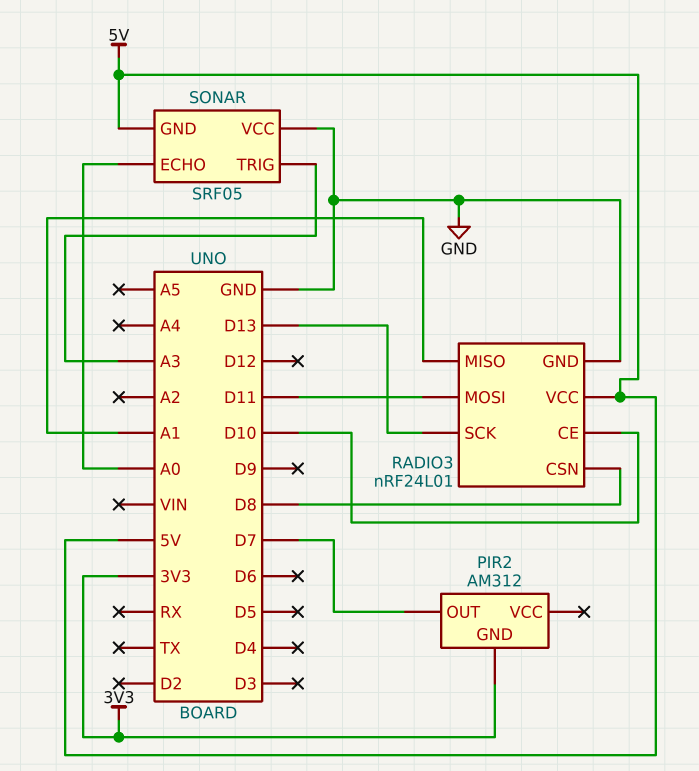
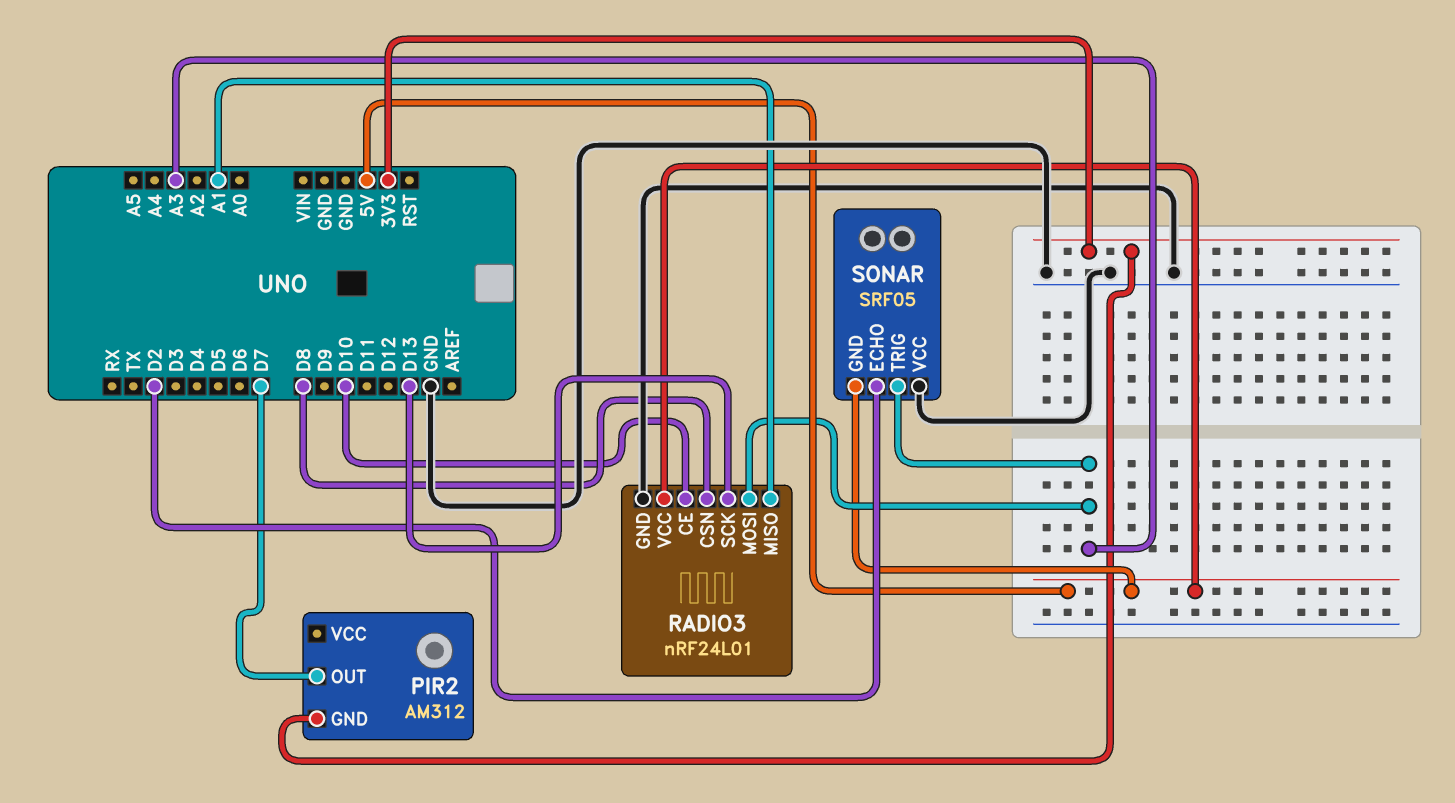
RADIO3 pin MOSI: D11 -> A3
SONAR pin ECHO: A0 -> D2

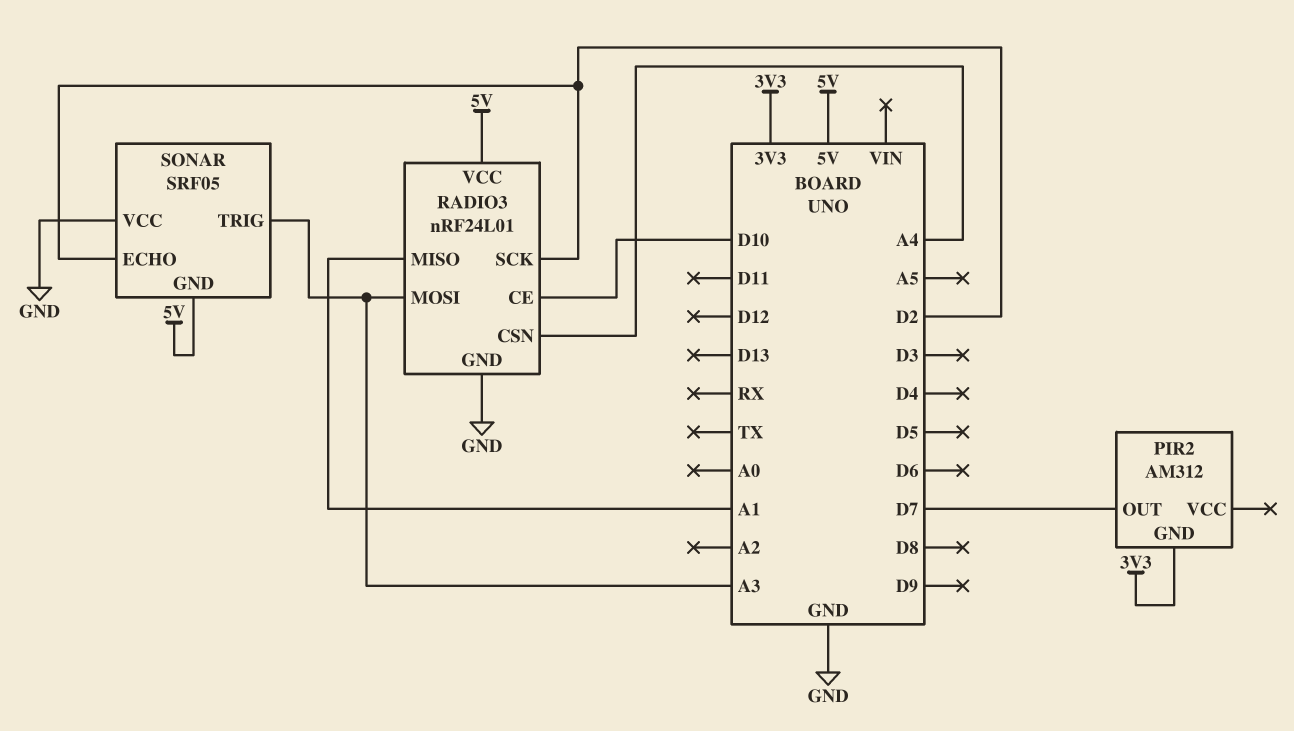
RADIO3 pin CSN: D8 -> A4
RADIO3 pin SCK: D13 -> D2

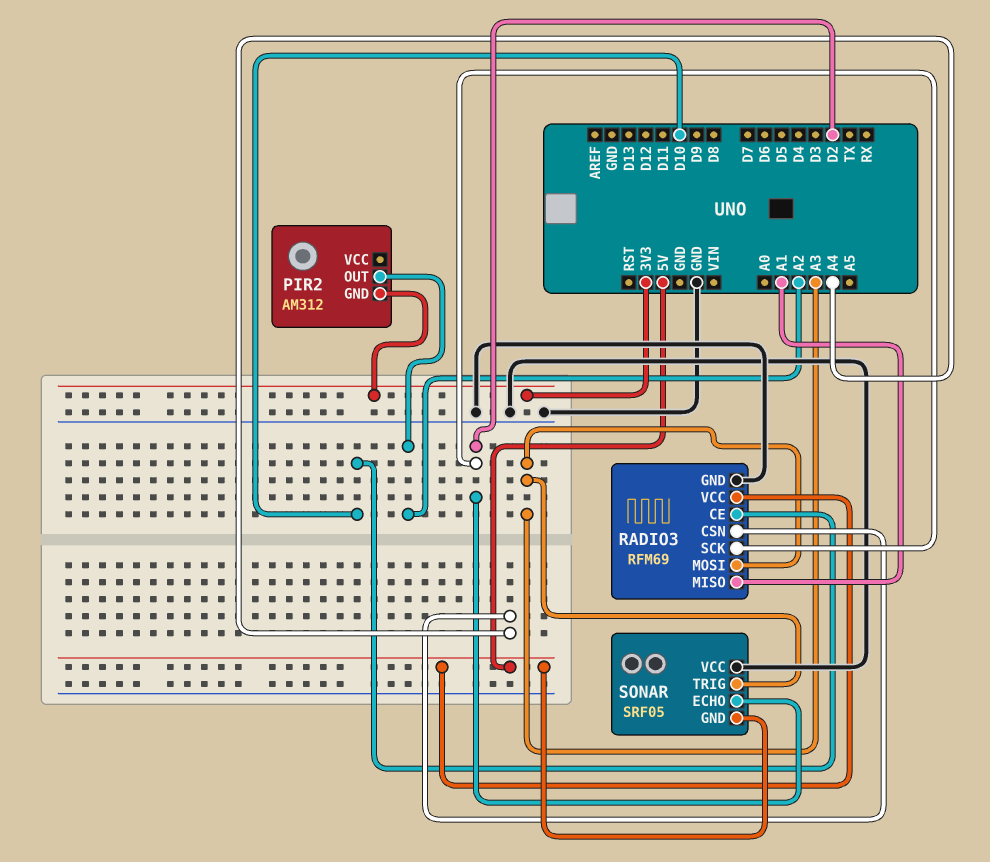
PIR2 pin OUT: D7 -> A2
RADIO3: nRF24L01 -> RFM69

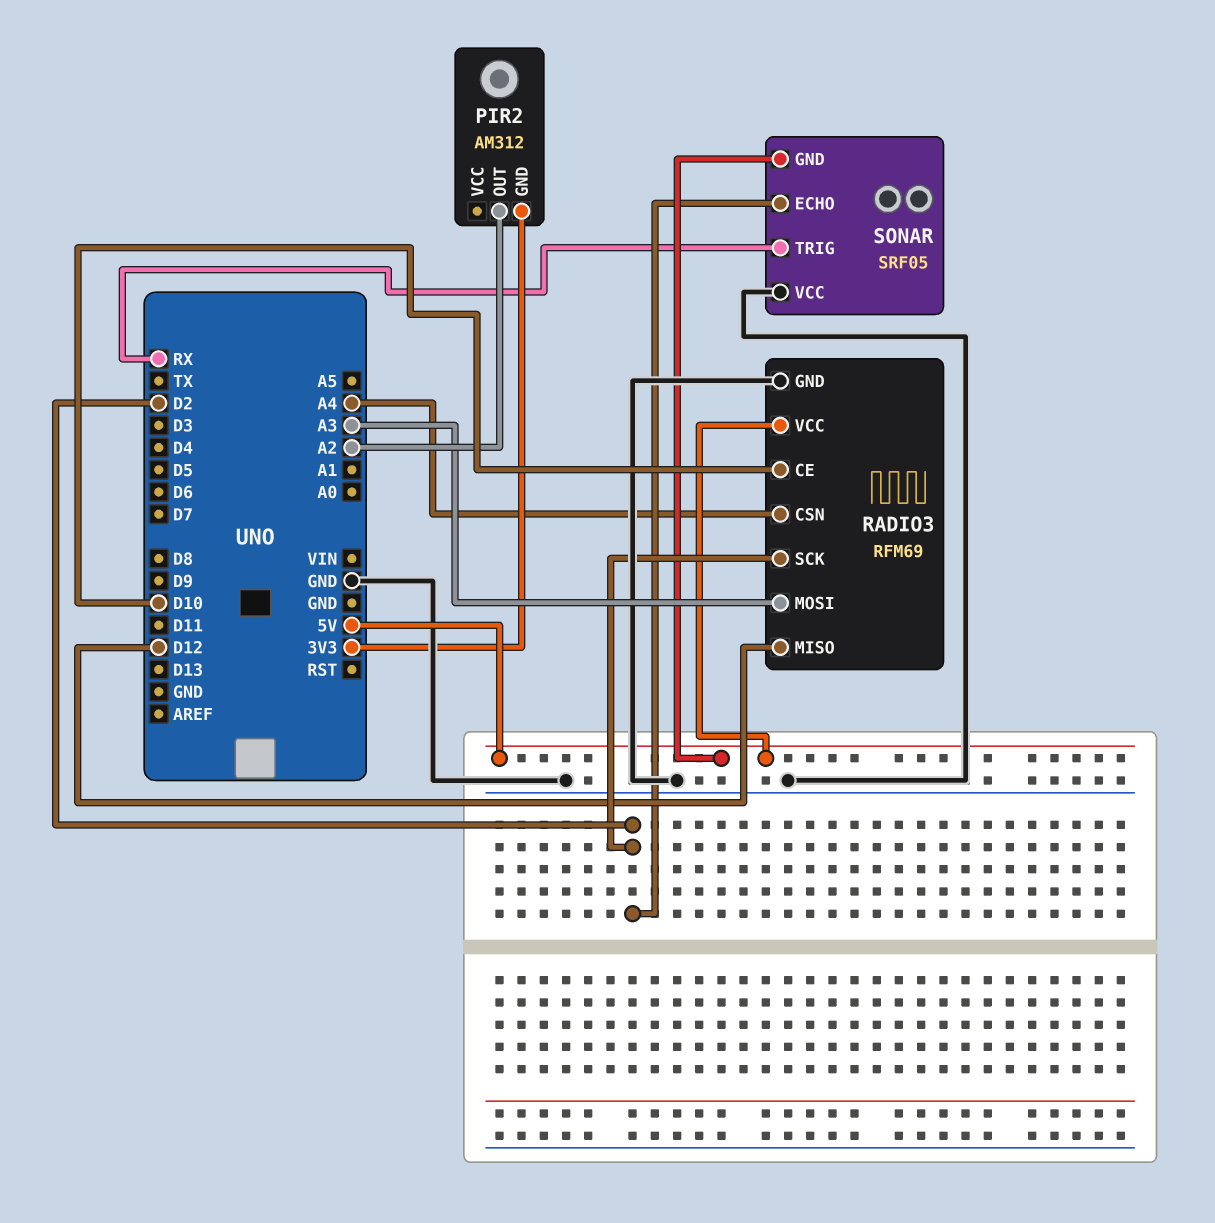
RADIO3 pin MISO: A1 -> D12
SONAR pin TRIG: A3 -> RX

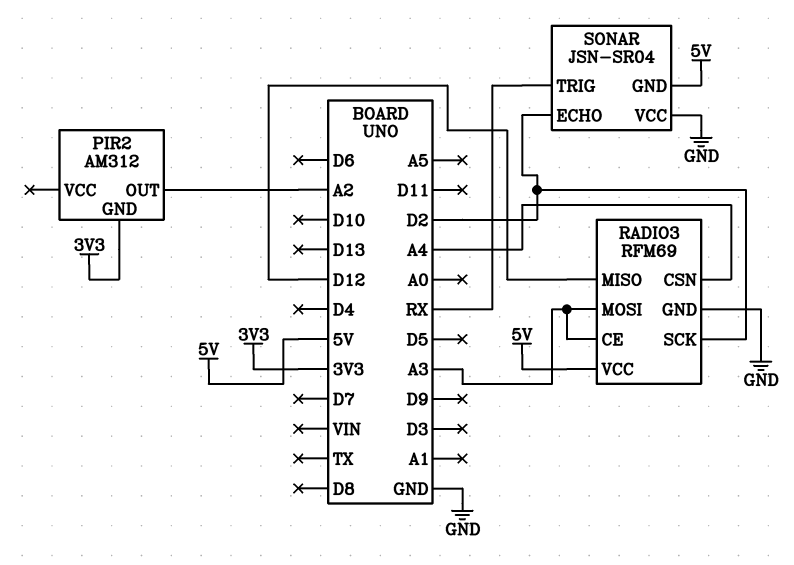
RADIO3 pin CE: D10 -> A3
SONAR: SRF05 -> JSN-SR04

